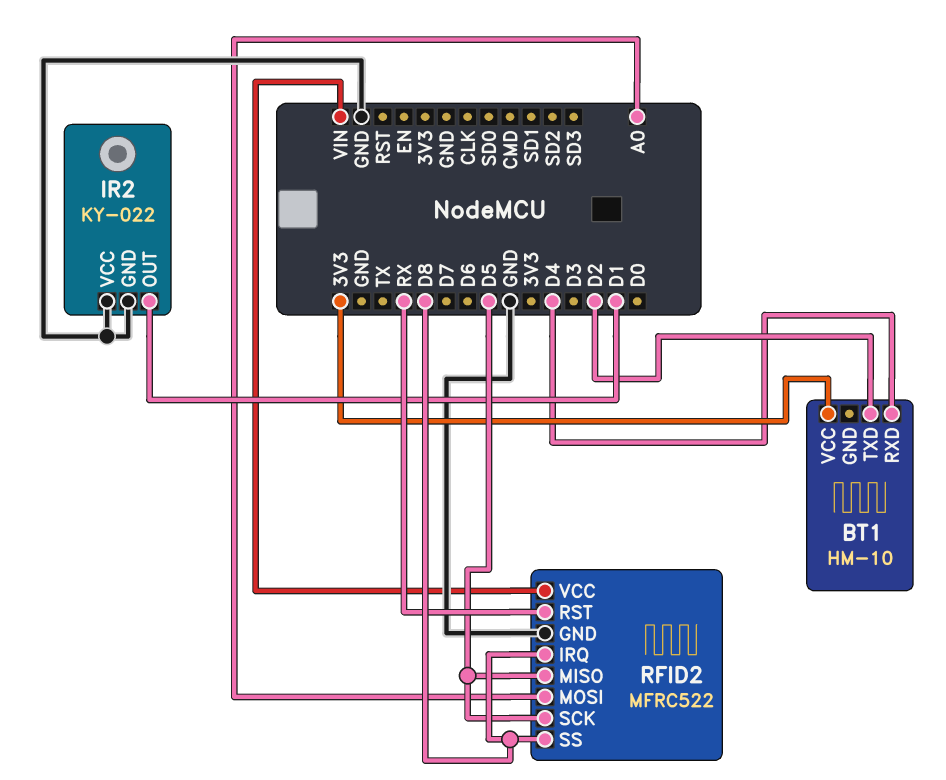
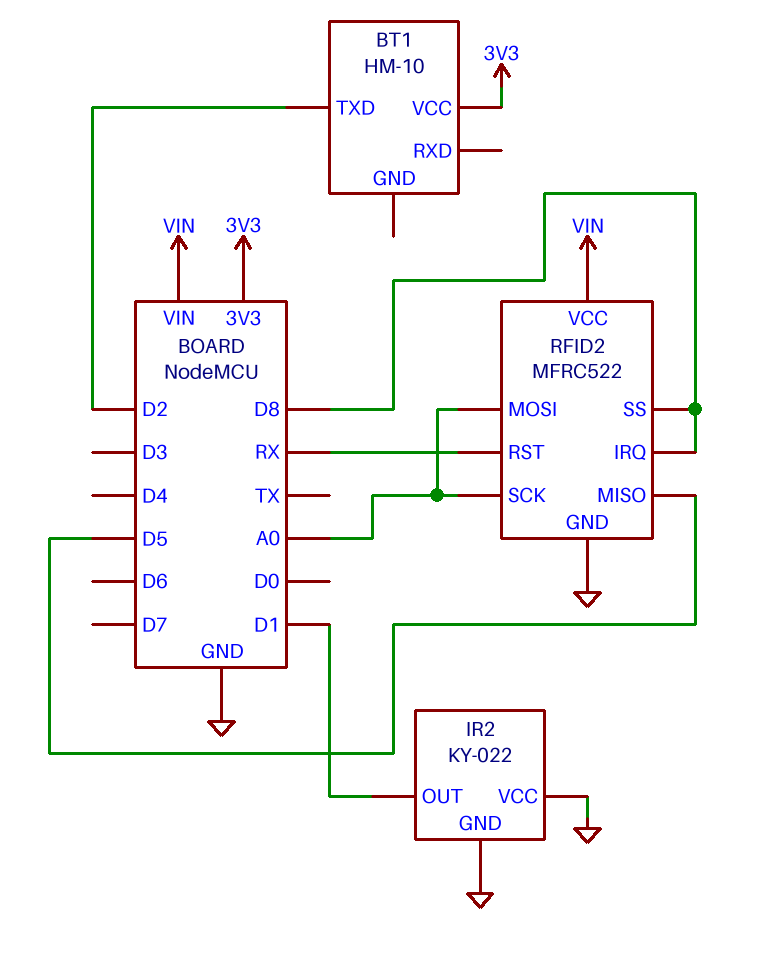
BT1 pin RXD: D4 -> none
RFID2 pin SCK: D5 -> A0

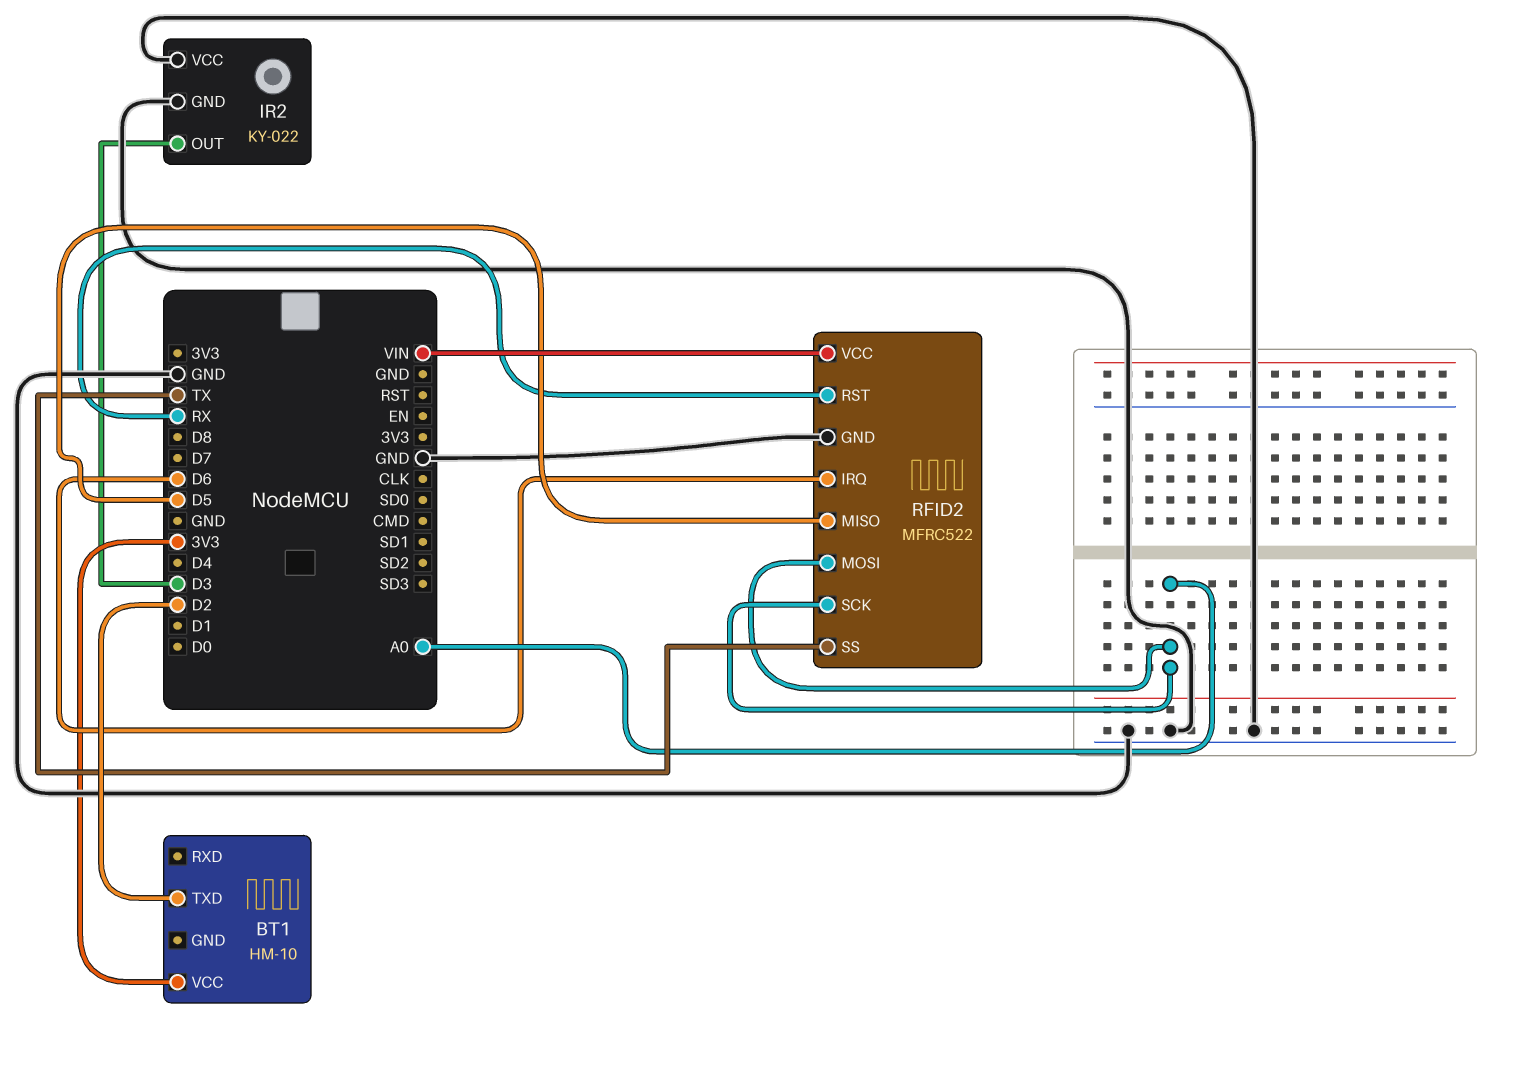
IR2 pin OUT: D1 -> D3
RFID2 pin IRQ: D8 -> D6
RFID2 pin SS: D8 -> TX

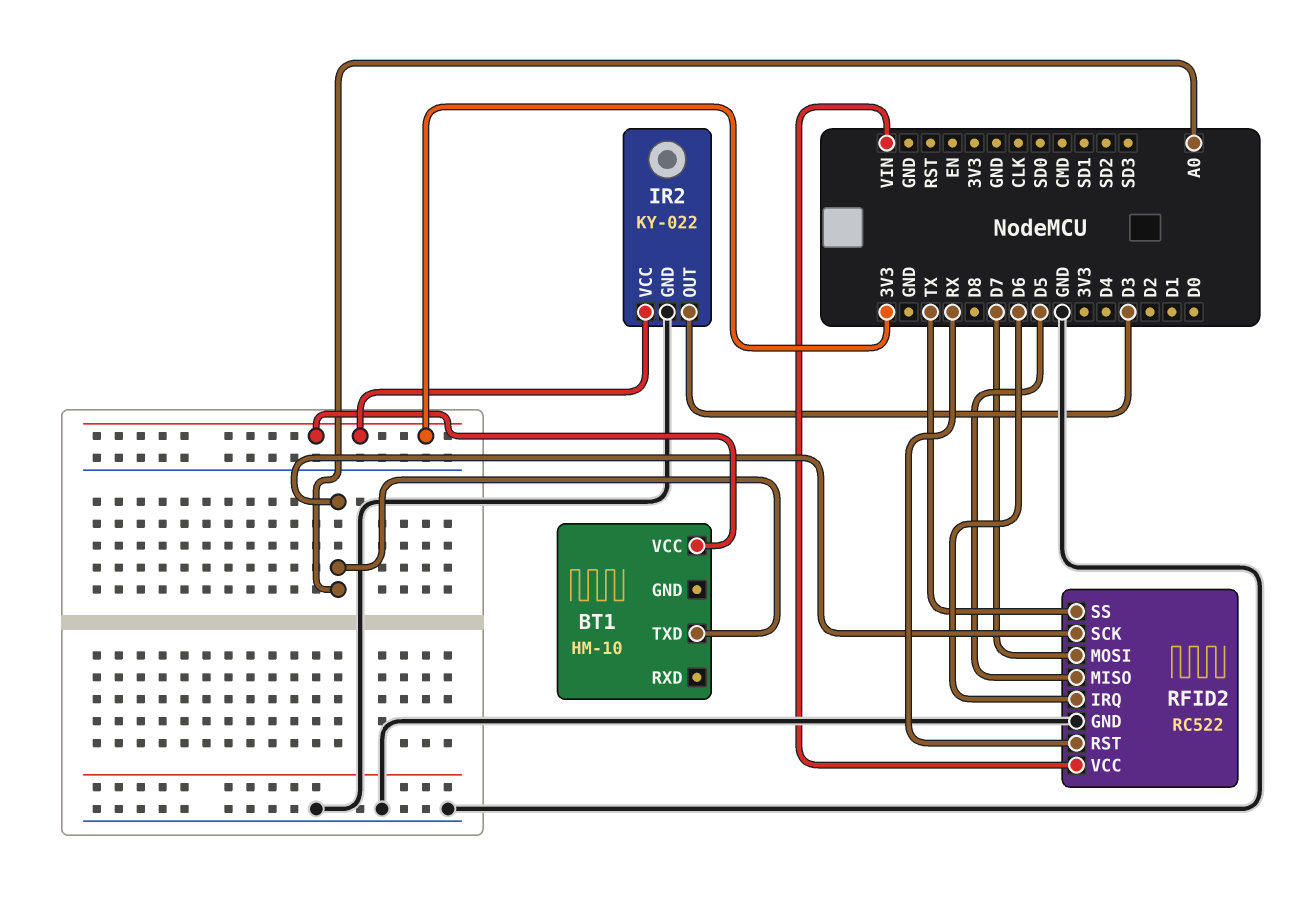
BT1 pin TXD: D2 -> A0
IR2 pin VCC: GND -> 3V3
RFID2: MFRC522 -> RC522
RFID2 pin MOSI: A0 -> D7

